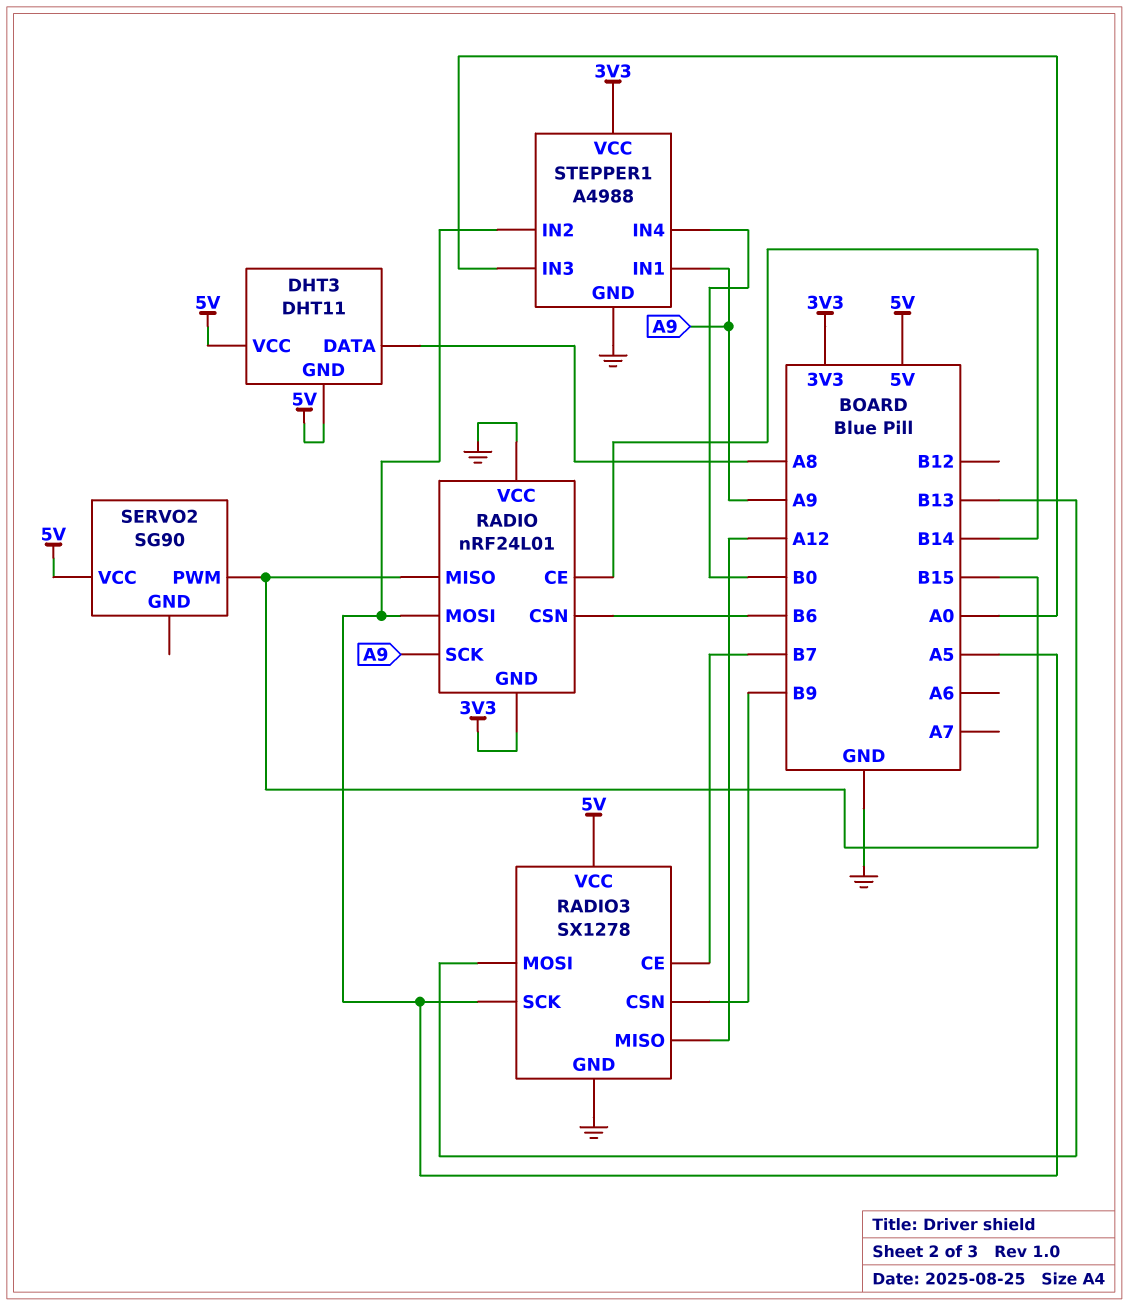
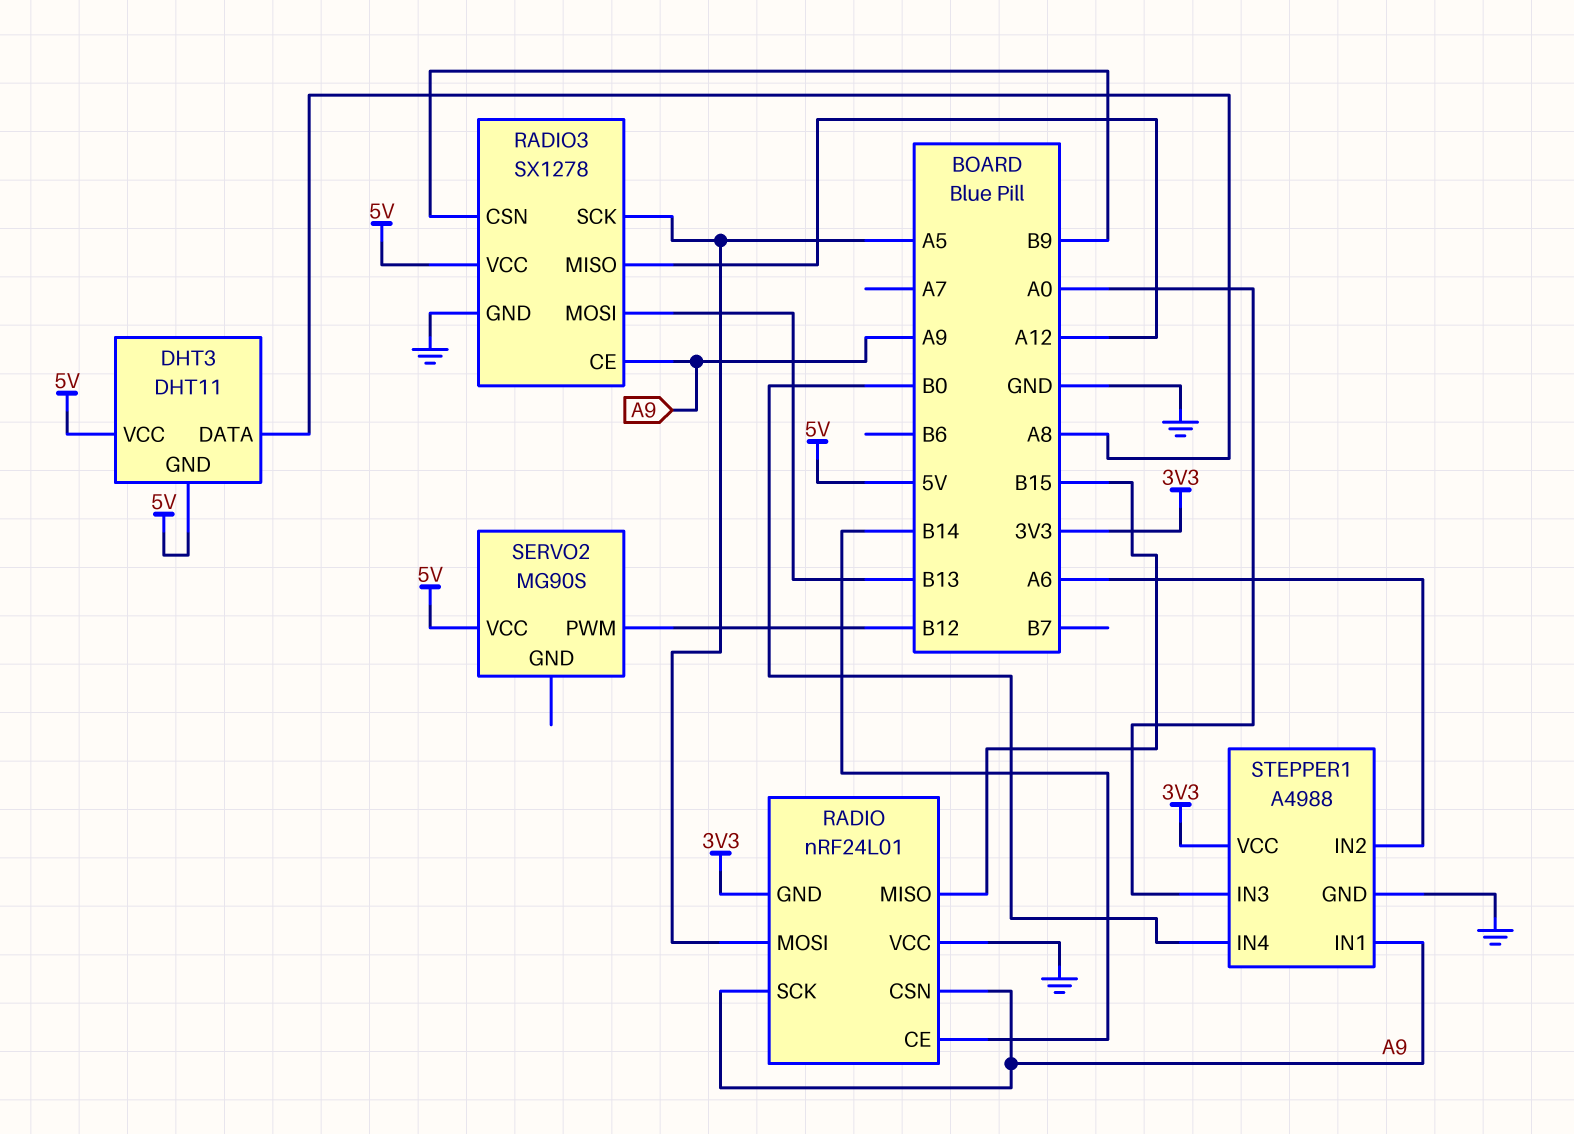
RADIO pin CSN: B6 -> A9
RADIO3 pin CE: B7 -> A9
SERVO2: SG90 -> MG90S
SERVO2 pin PWM: B15 -> B12
STEPPER1 pin IN2: A5 -> A6

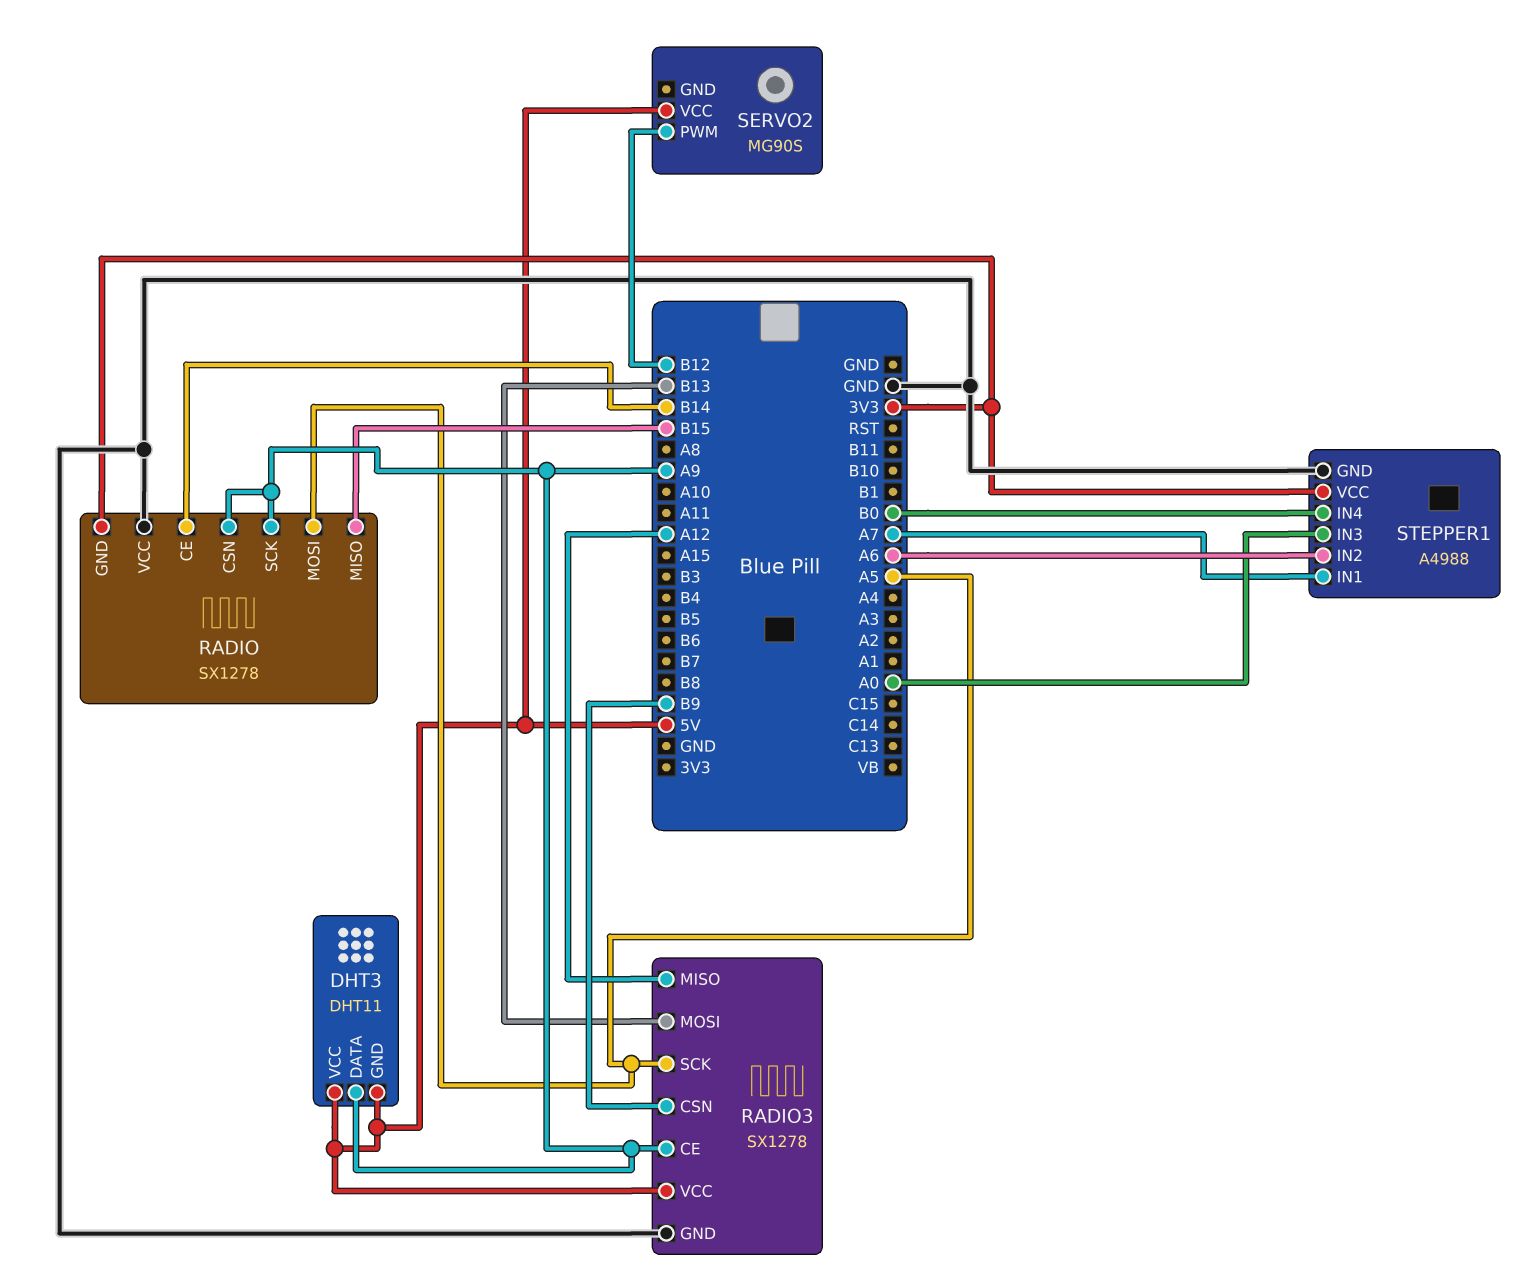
DHT3 pin DATA: A8 -> A9
RADIO: nRF24L01 -> SX1278
STEPPER1 pin IN1: A9 -> A7

